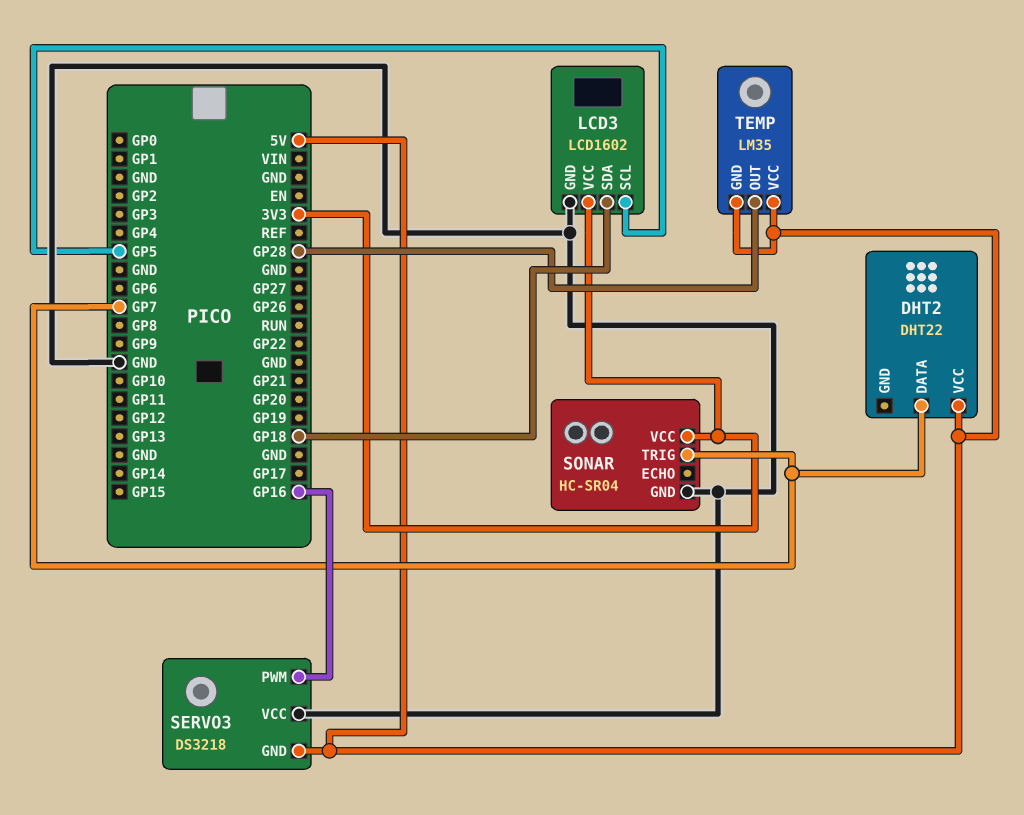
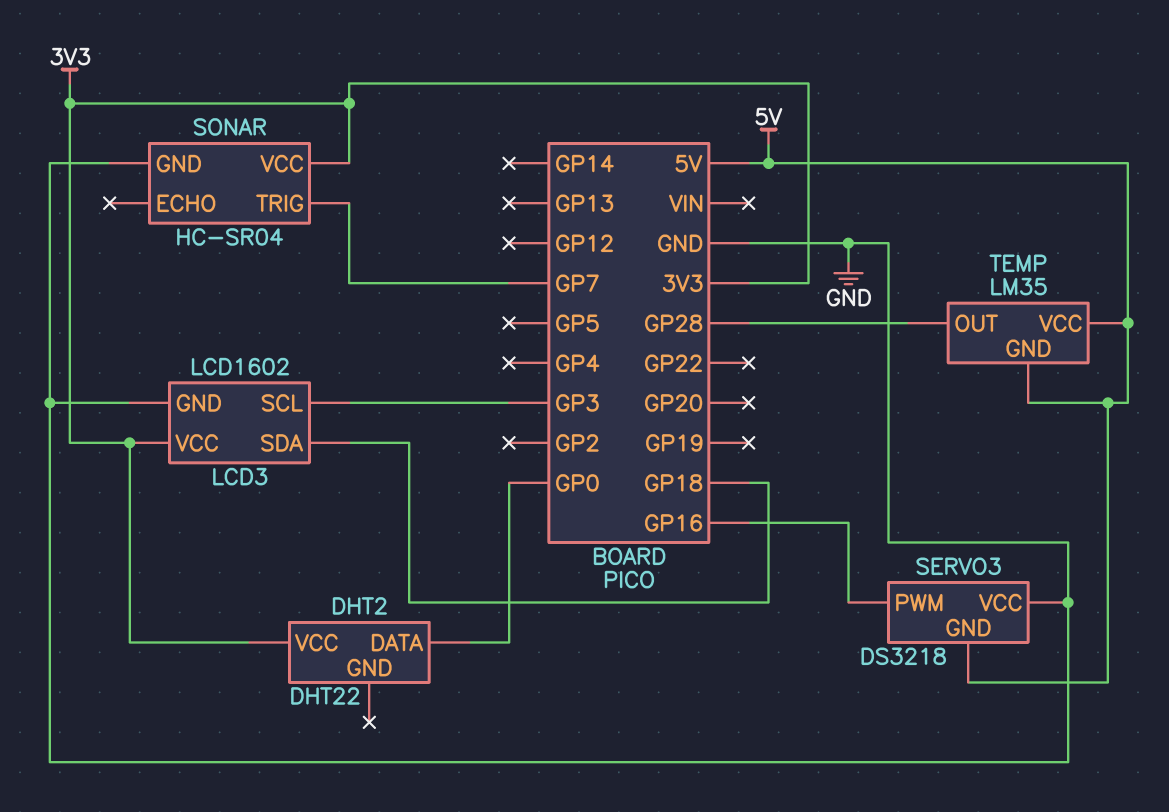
DHT2 pin DATA: GP7 -> GP0
DHT2 pin VCC: 5V -> 3V3
LCD3 pin SCL: GP5 -> GP3

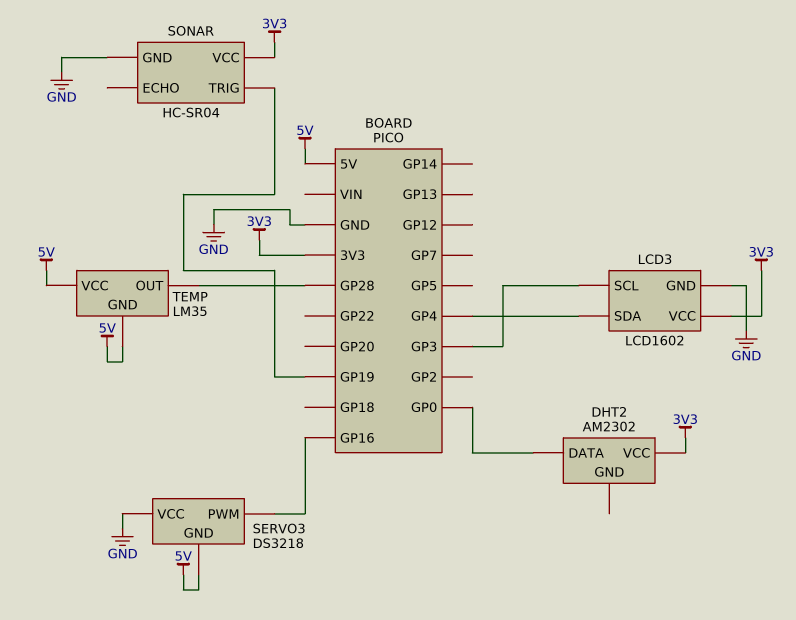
DHT2: DHT22 -> AM2302
LCD3 pin SDA: GP18 -> GP4
SONAR pin TRIG: GP7 -> GP19

